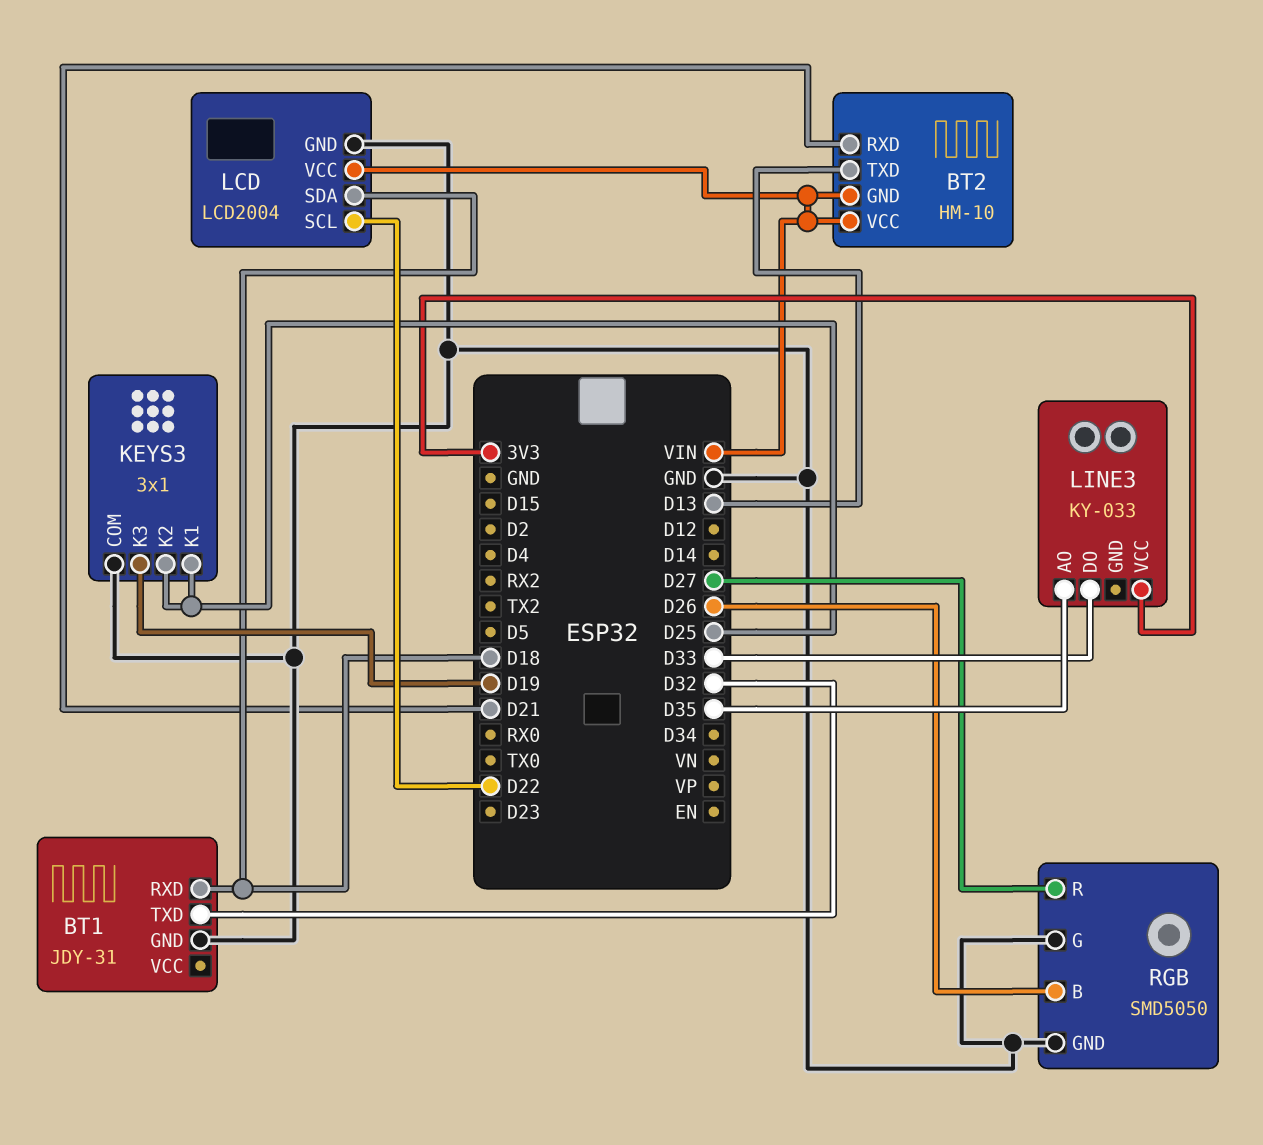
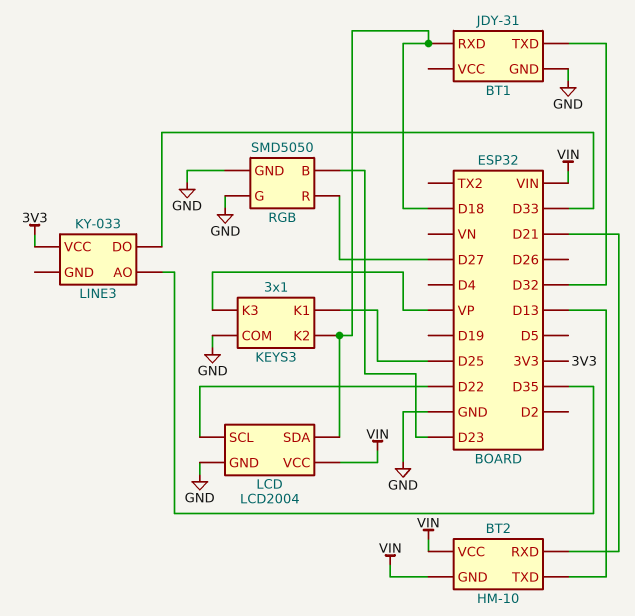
KEYS3 pin K2: D25 -> D18
KEYS3 pin K3: D19 -> VP
RGB pin B: D26 -> D23

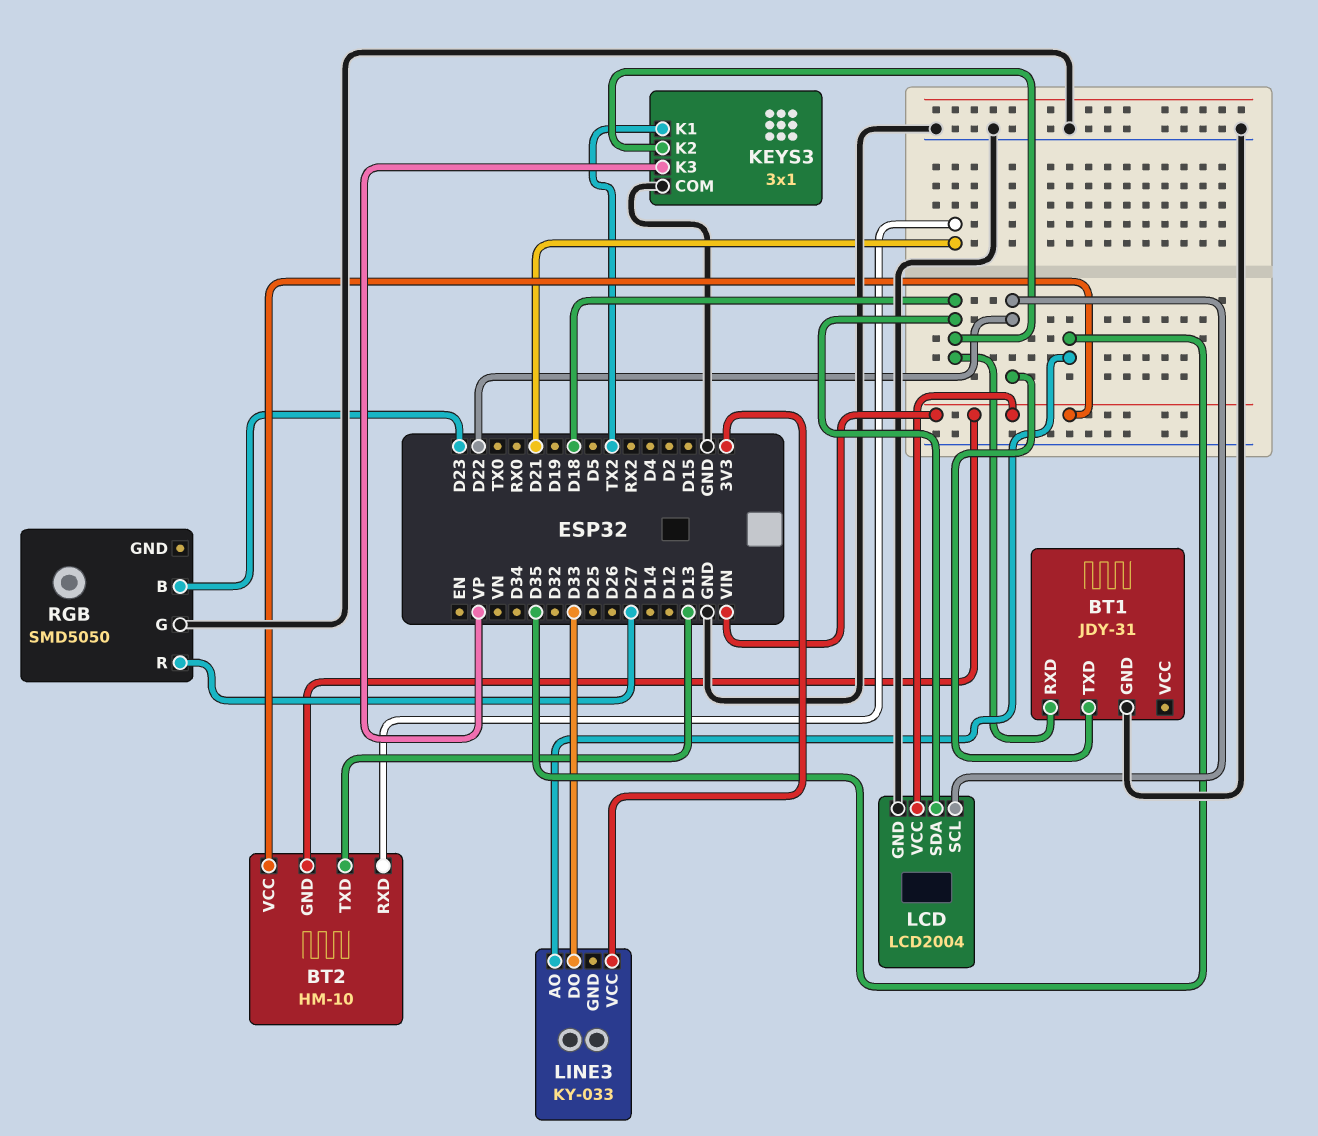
BT1 pin TXD: D32 -> D22
KEYS3 pin K1: D25 -> TX2
RGB pin GND: GND -> none

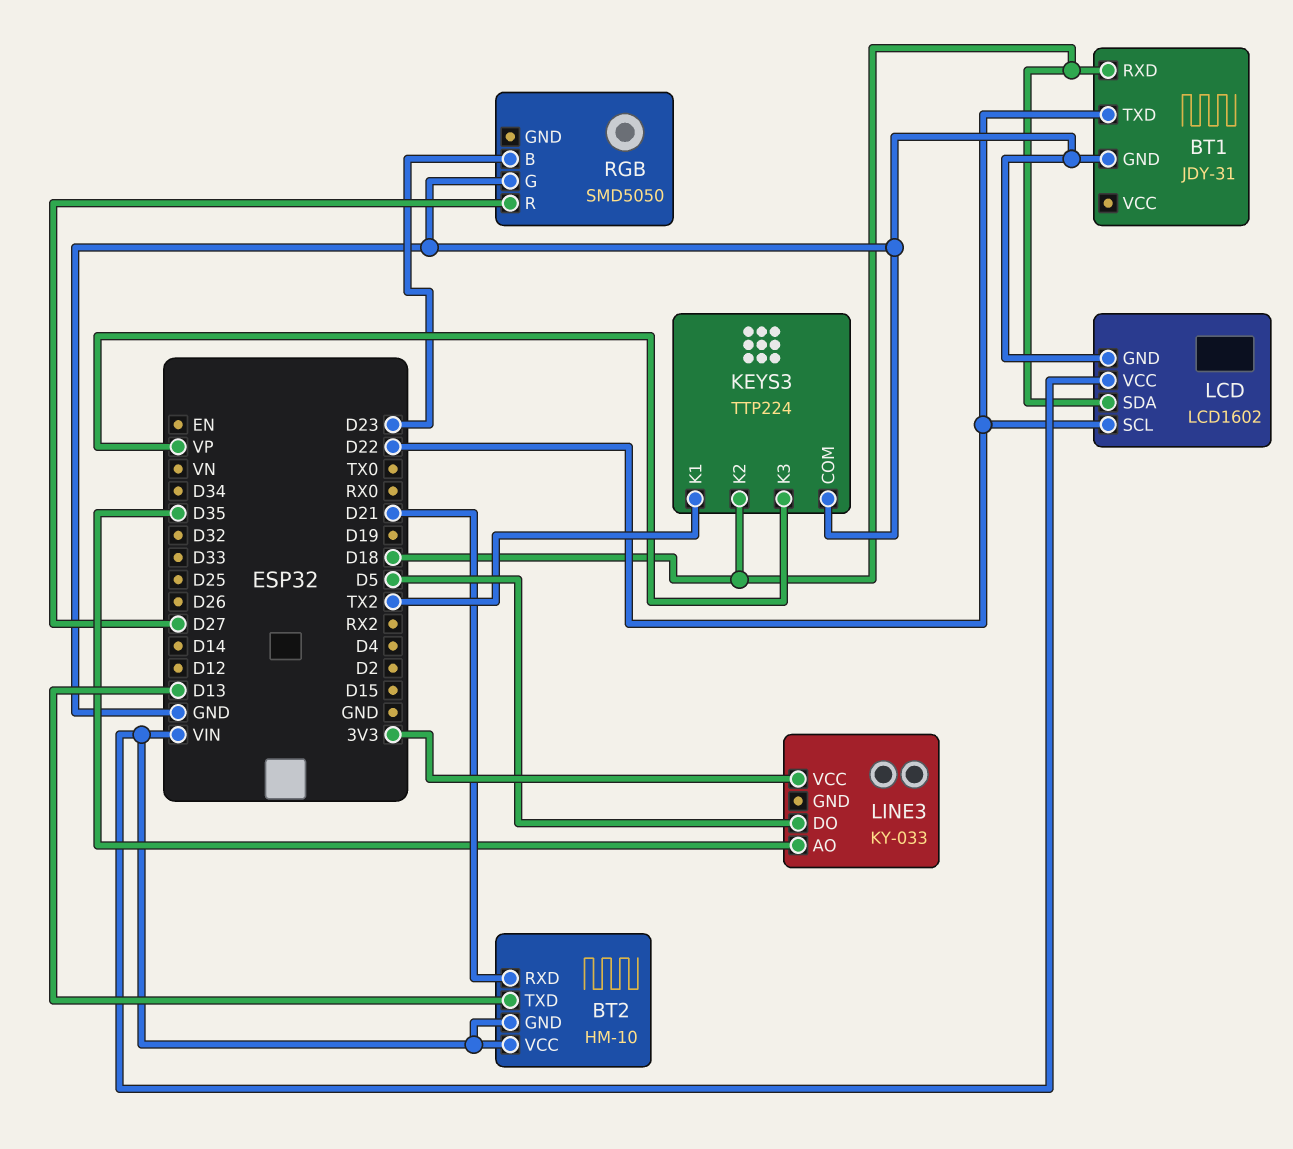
KEYS3: 3x1 -> TTP224
LCD: LCD2004 -> LCD1602
LINE3 pin DO: D33 -> D5

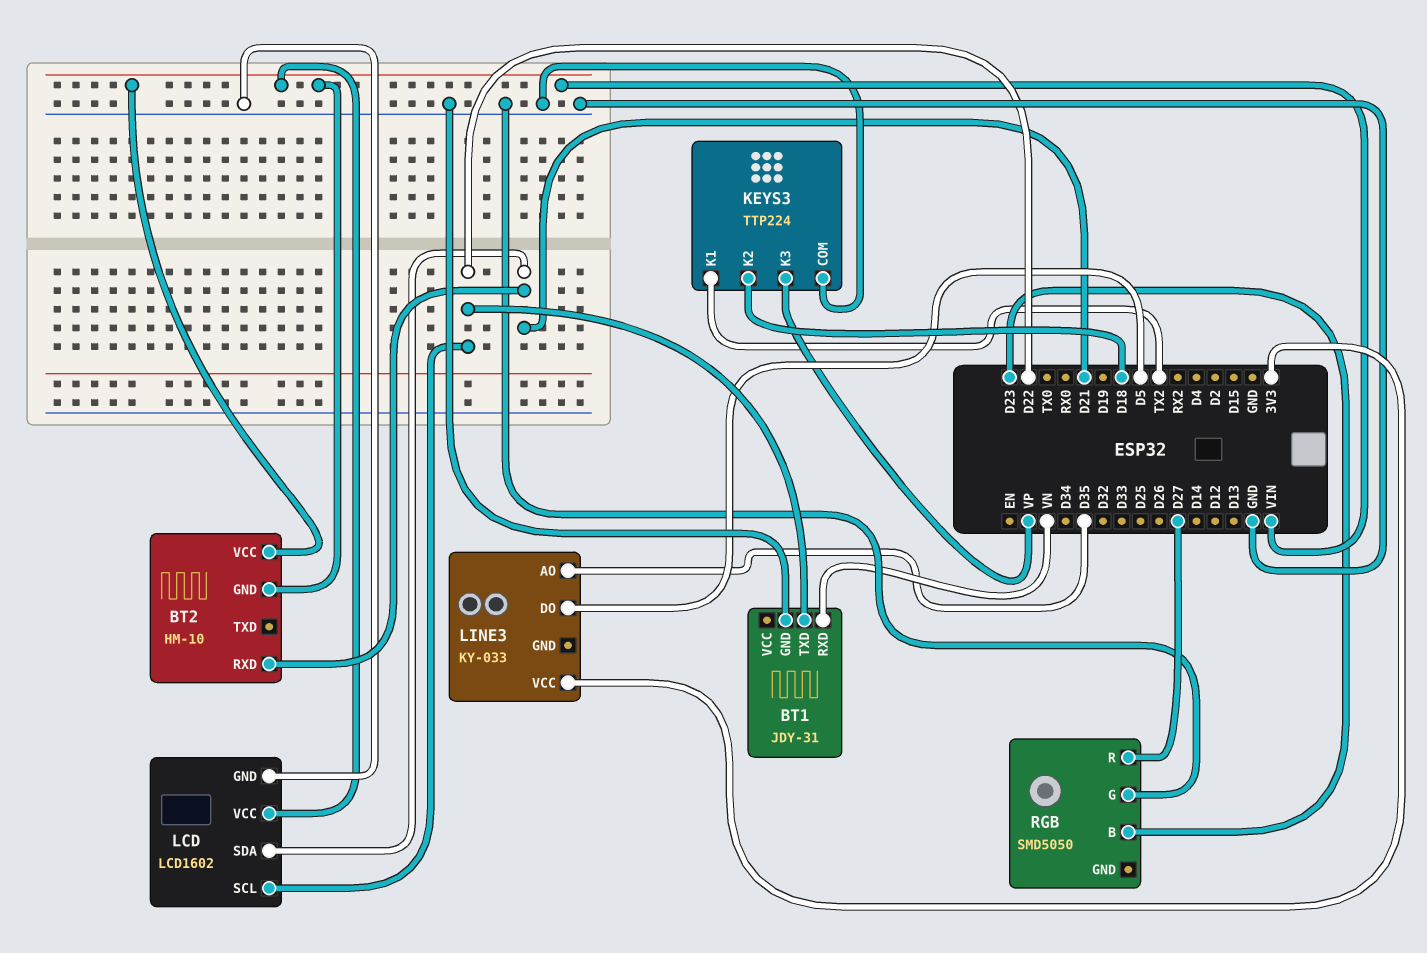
BT1 pin RXD: D18 -> VN
BT2 pin TXD: D13 -> none
LCD pin SDA: D18 -> D21

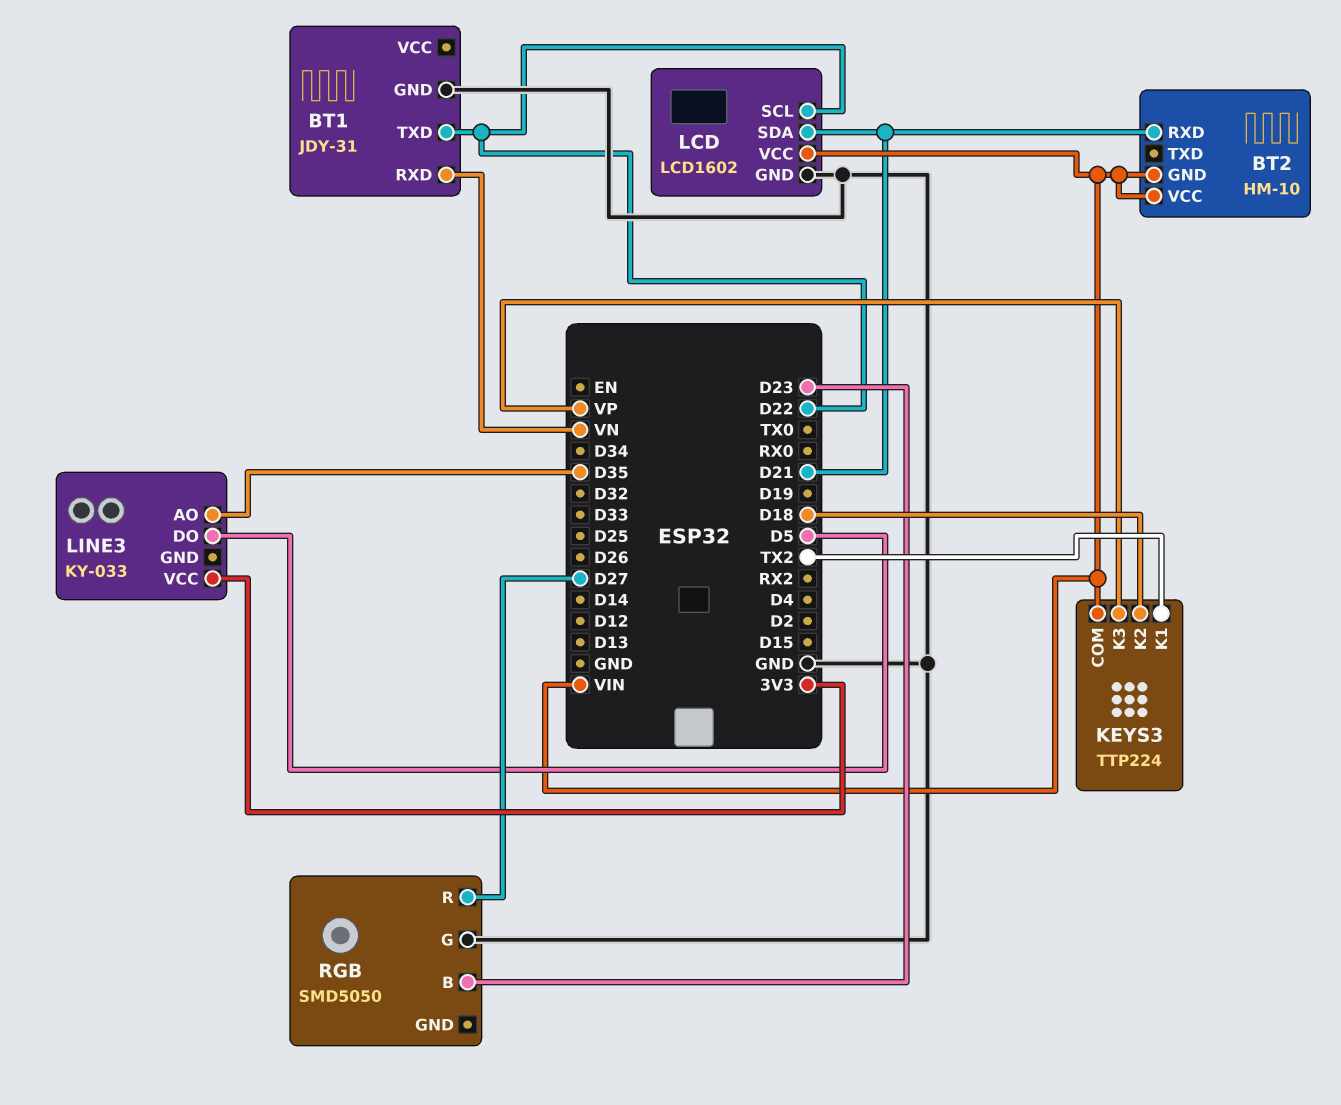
KEYS3 pin COM: GND -> VIN

